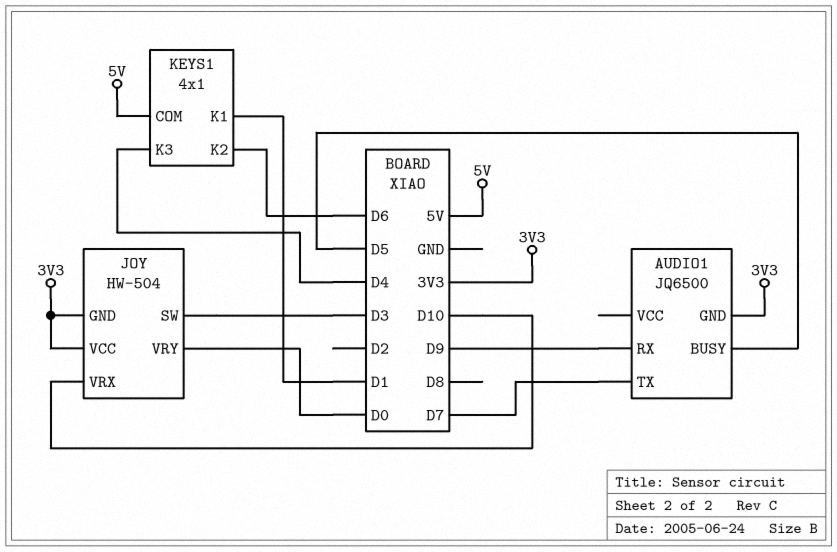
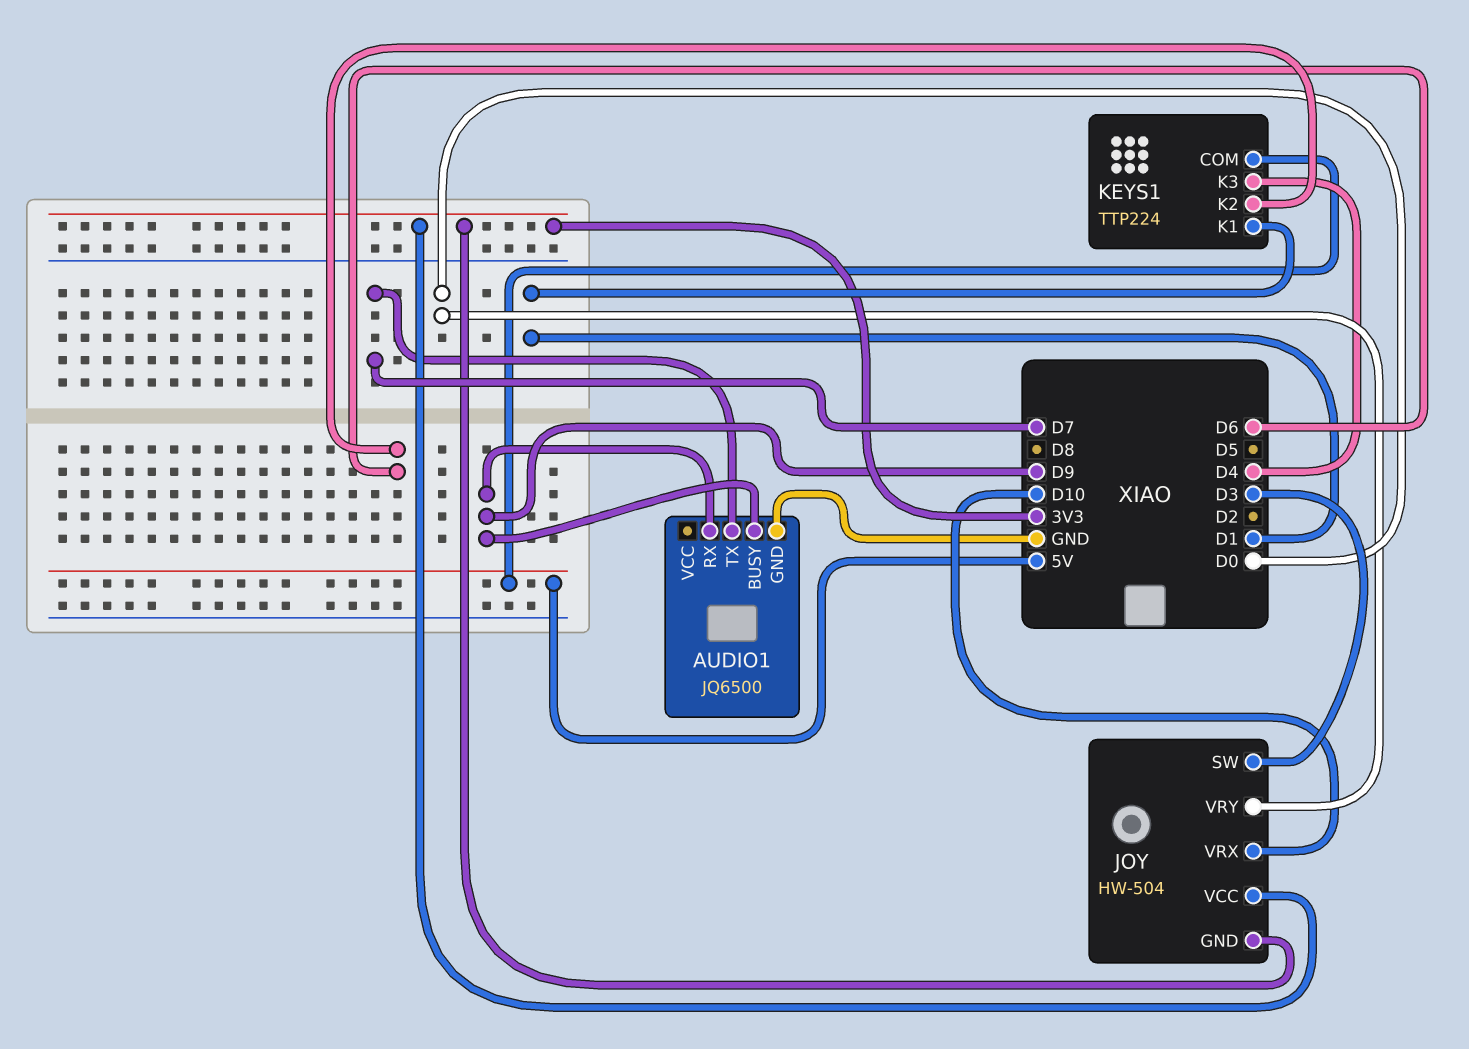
AUDIO1 pin BUSY: D5 -> D9
AUDIO1 pin GND: 3V3 -> GND
KEYS1: 4x1 -> TTP224

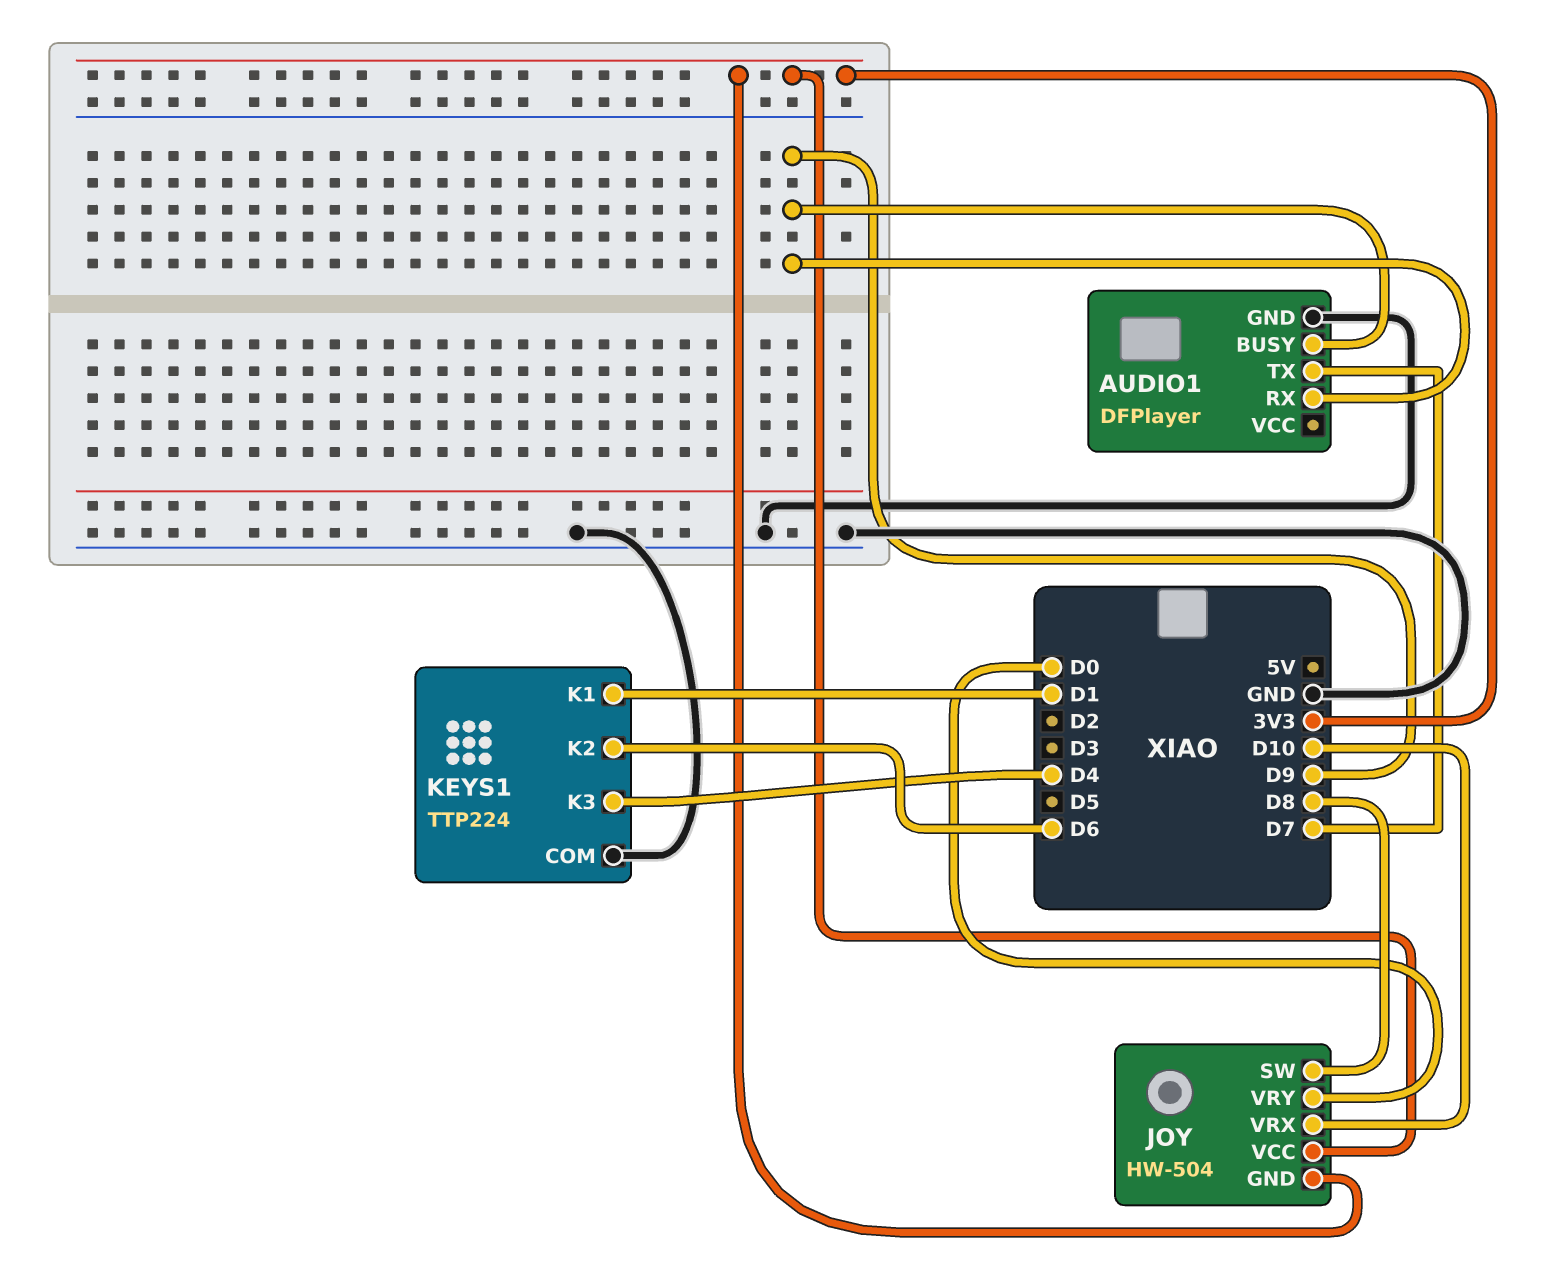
AUDIO1: JQ6500 -> DFPlayer
JOY pin SW: D3 -> D8
KEYS1 pin COM: 5V -> GND

